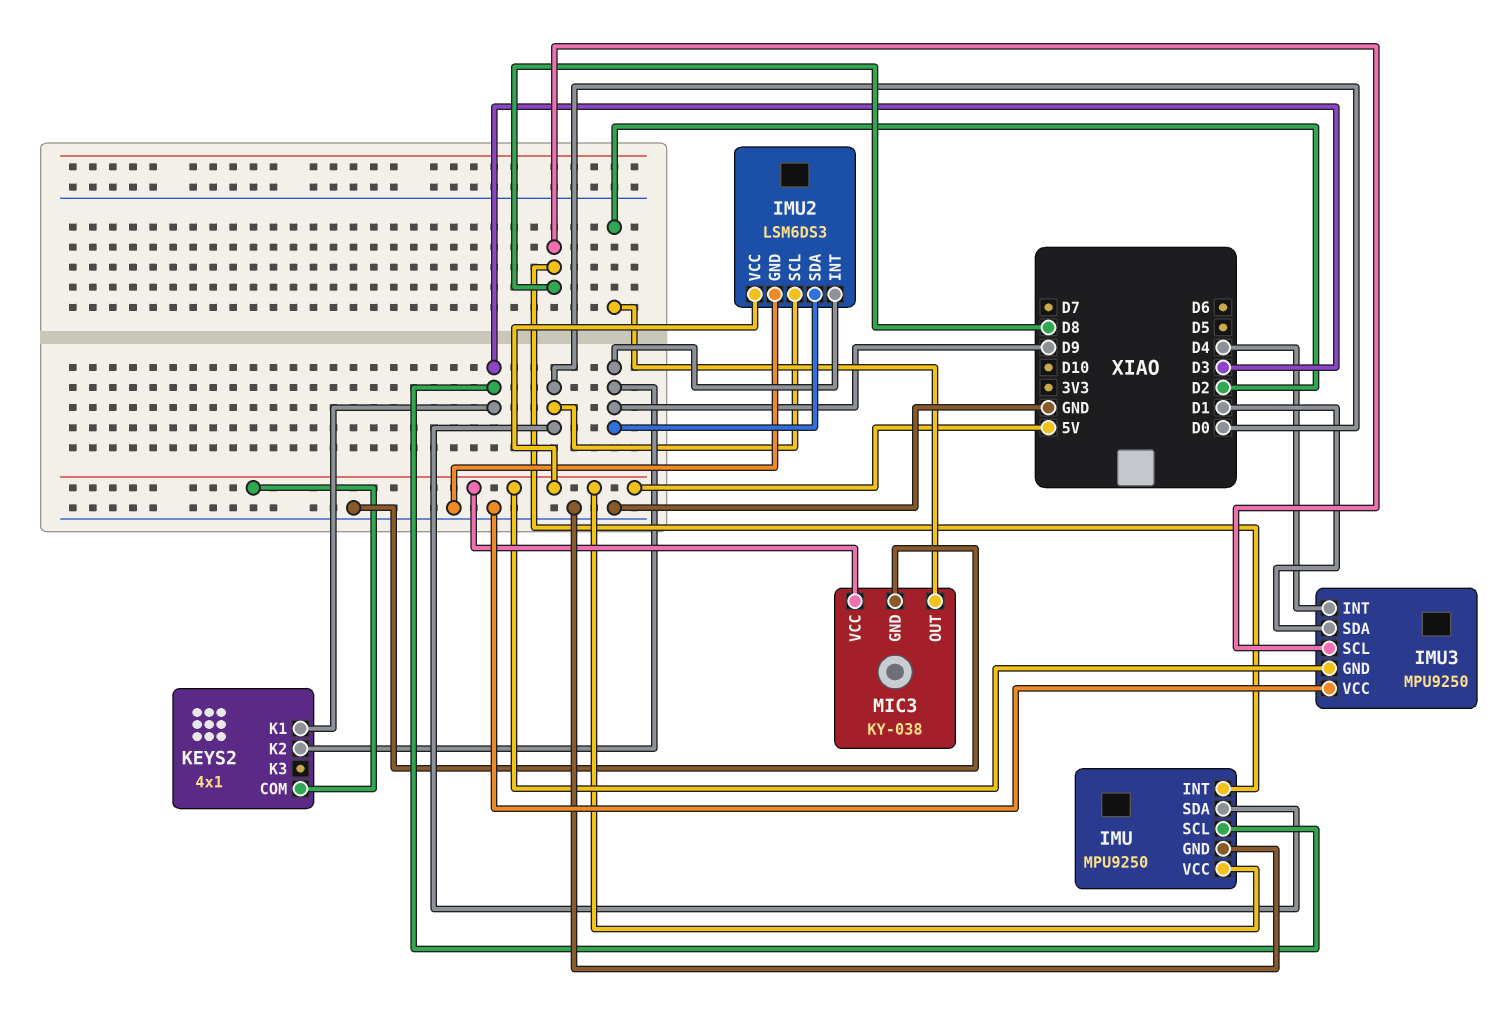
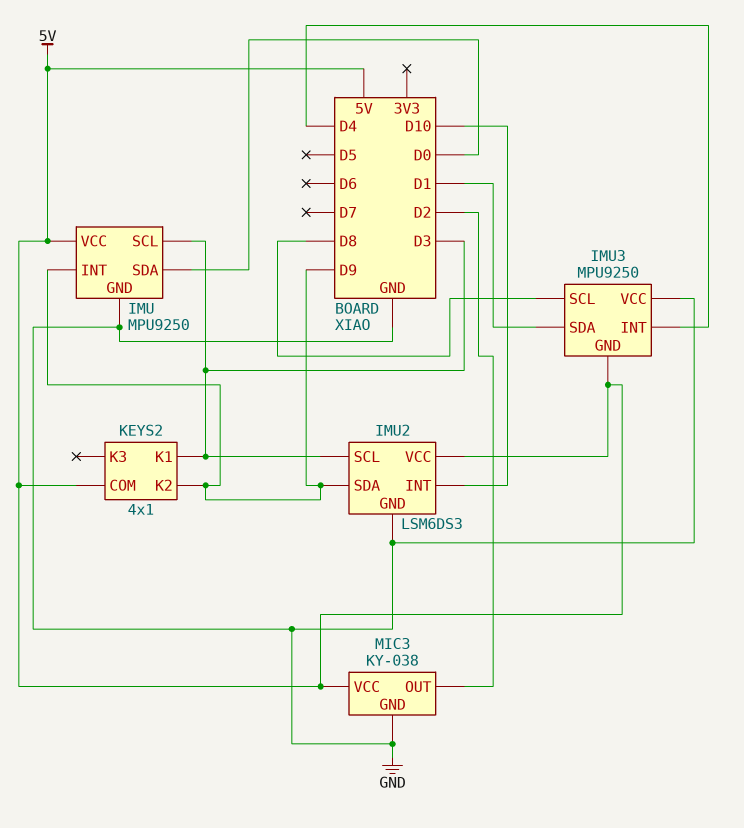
IMU pin INT: D8 -> D9
IMU2 pin INT: D9 -> D10
IMU2 pin SCL: D0 -> D3

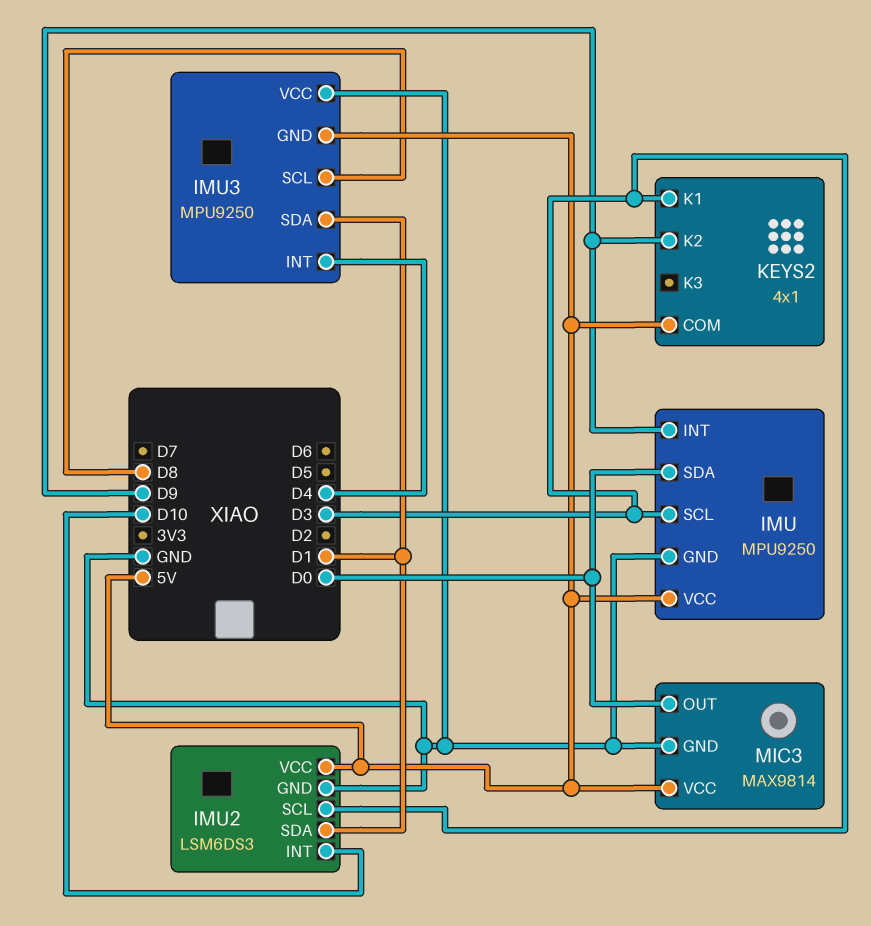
IMU2 pin SDA: D9 -> D1
MIC3: KY-038 -> MAX9814
MIC3 pin OUT: D2 -> D0

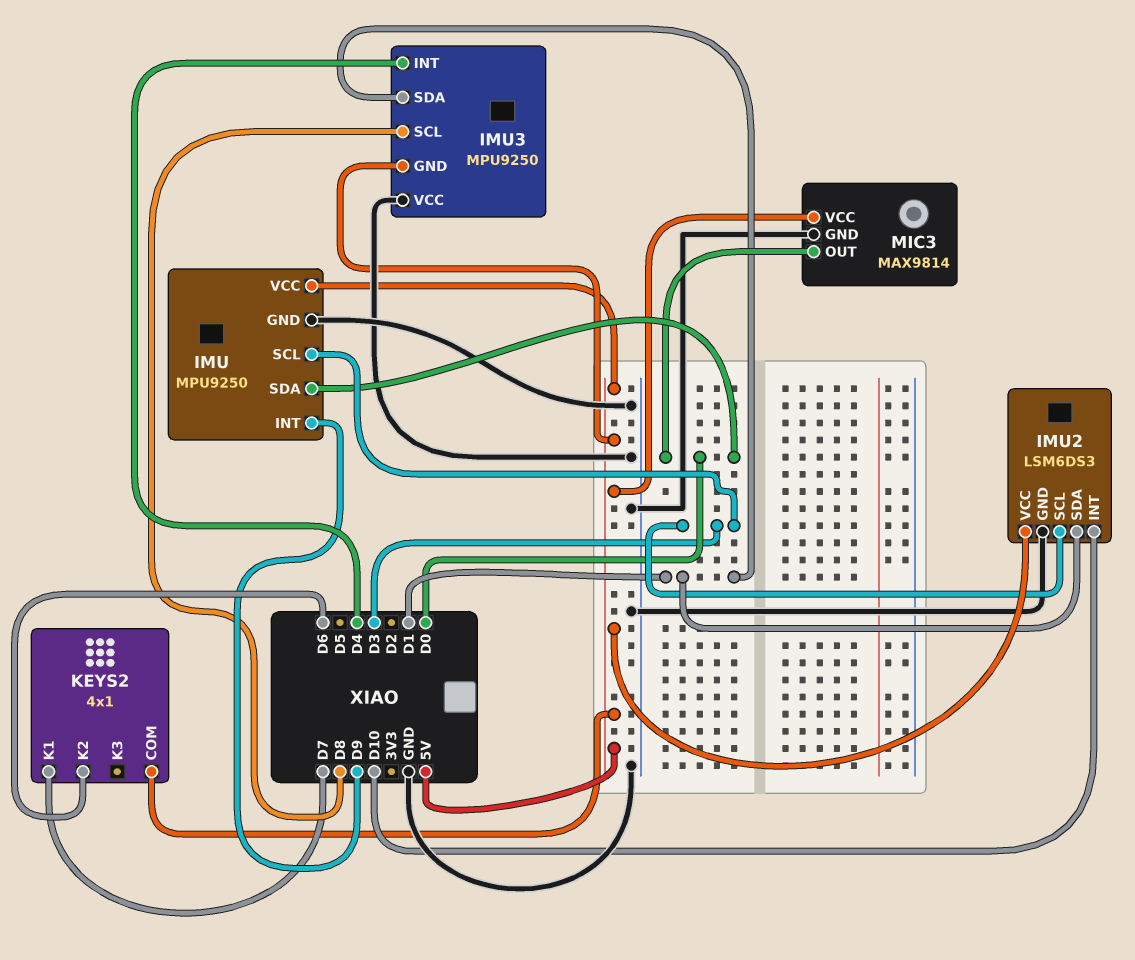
KEYS2 pin K1: D3 -> D7
KEYS2 pin K2: D9 -> D6

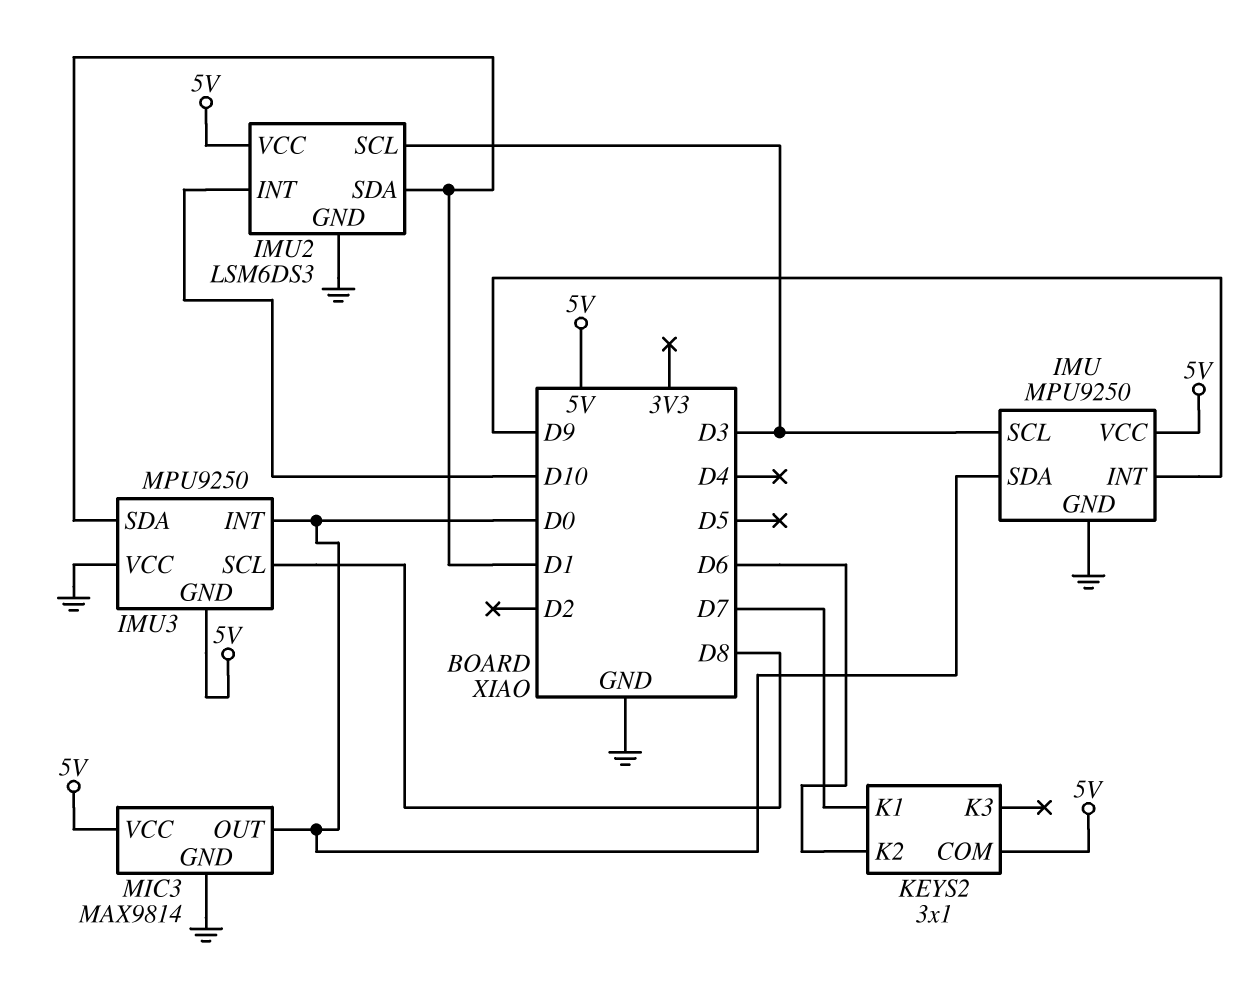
IMU3 pin INT: D4 -> D0
KEYS2: 4x1 -> 3x1

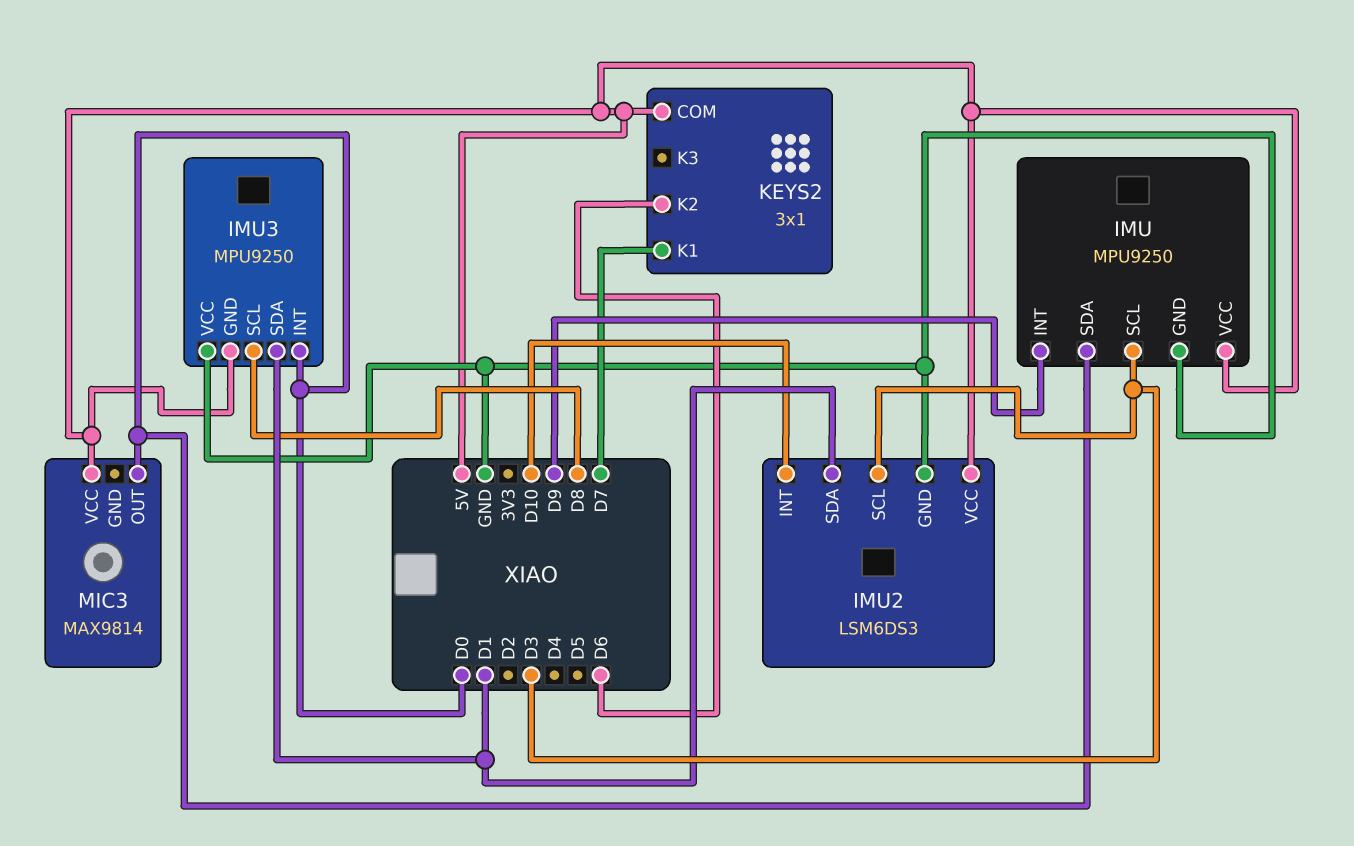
MIC3 pin GND: GND -> none

